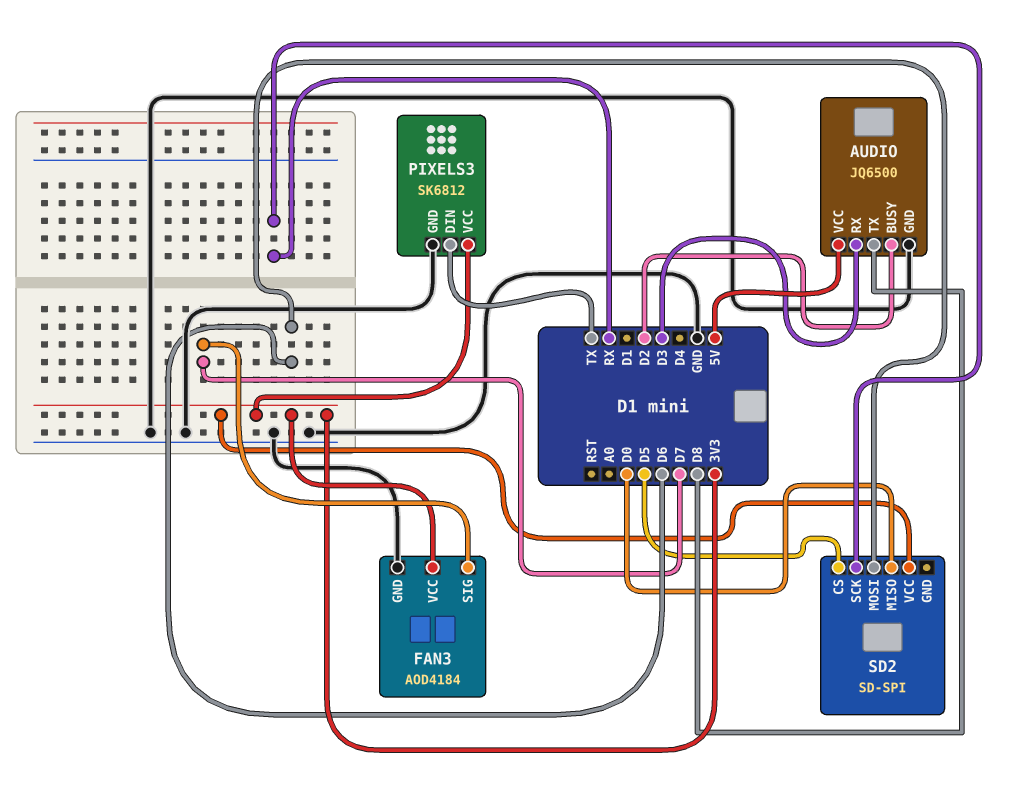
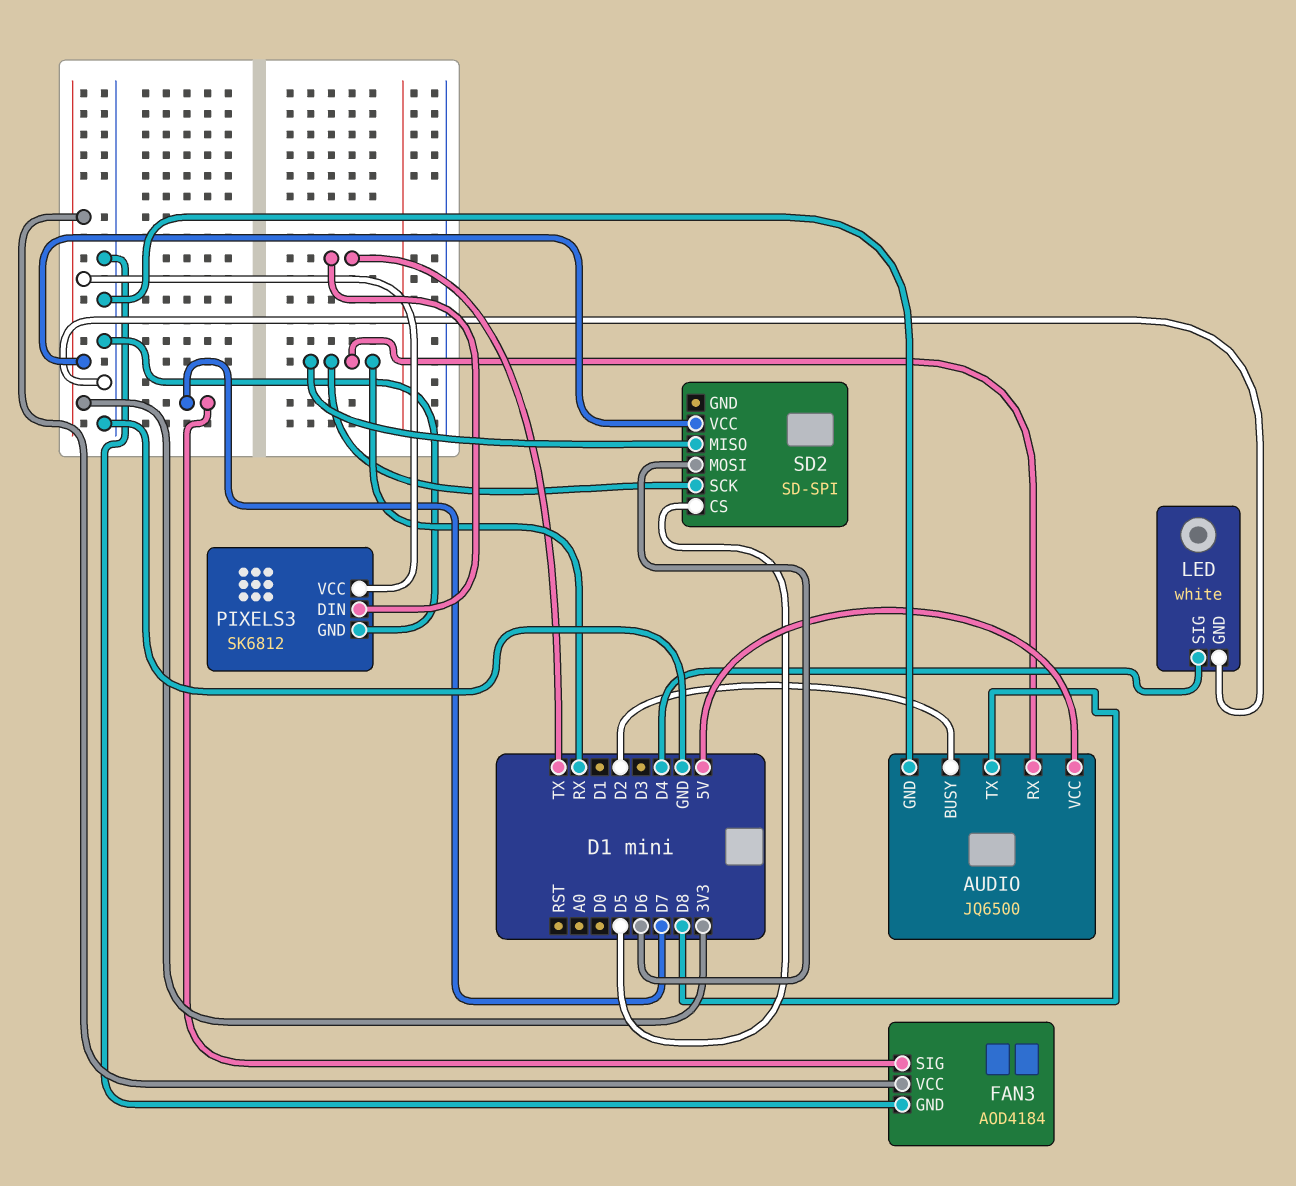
AUDIO pin RX: D3 -> RX
LED: none -> white
LED pin GND: none -> GND
LED pin SIG: none -> D4
SD2 pin MISO: D0 -> RX

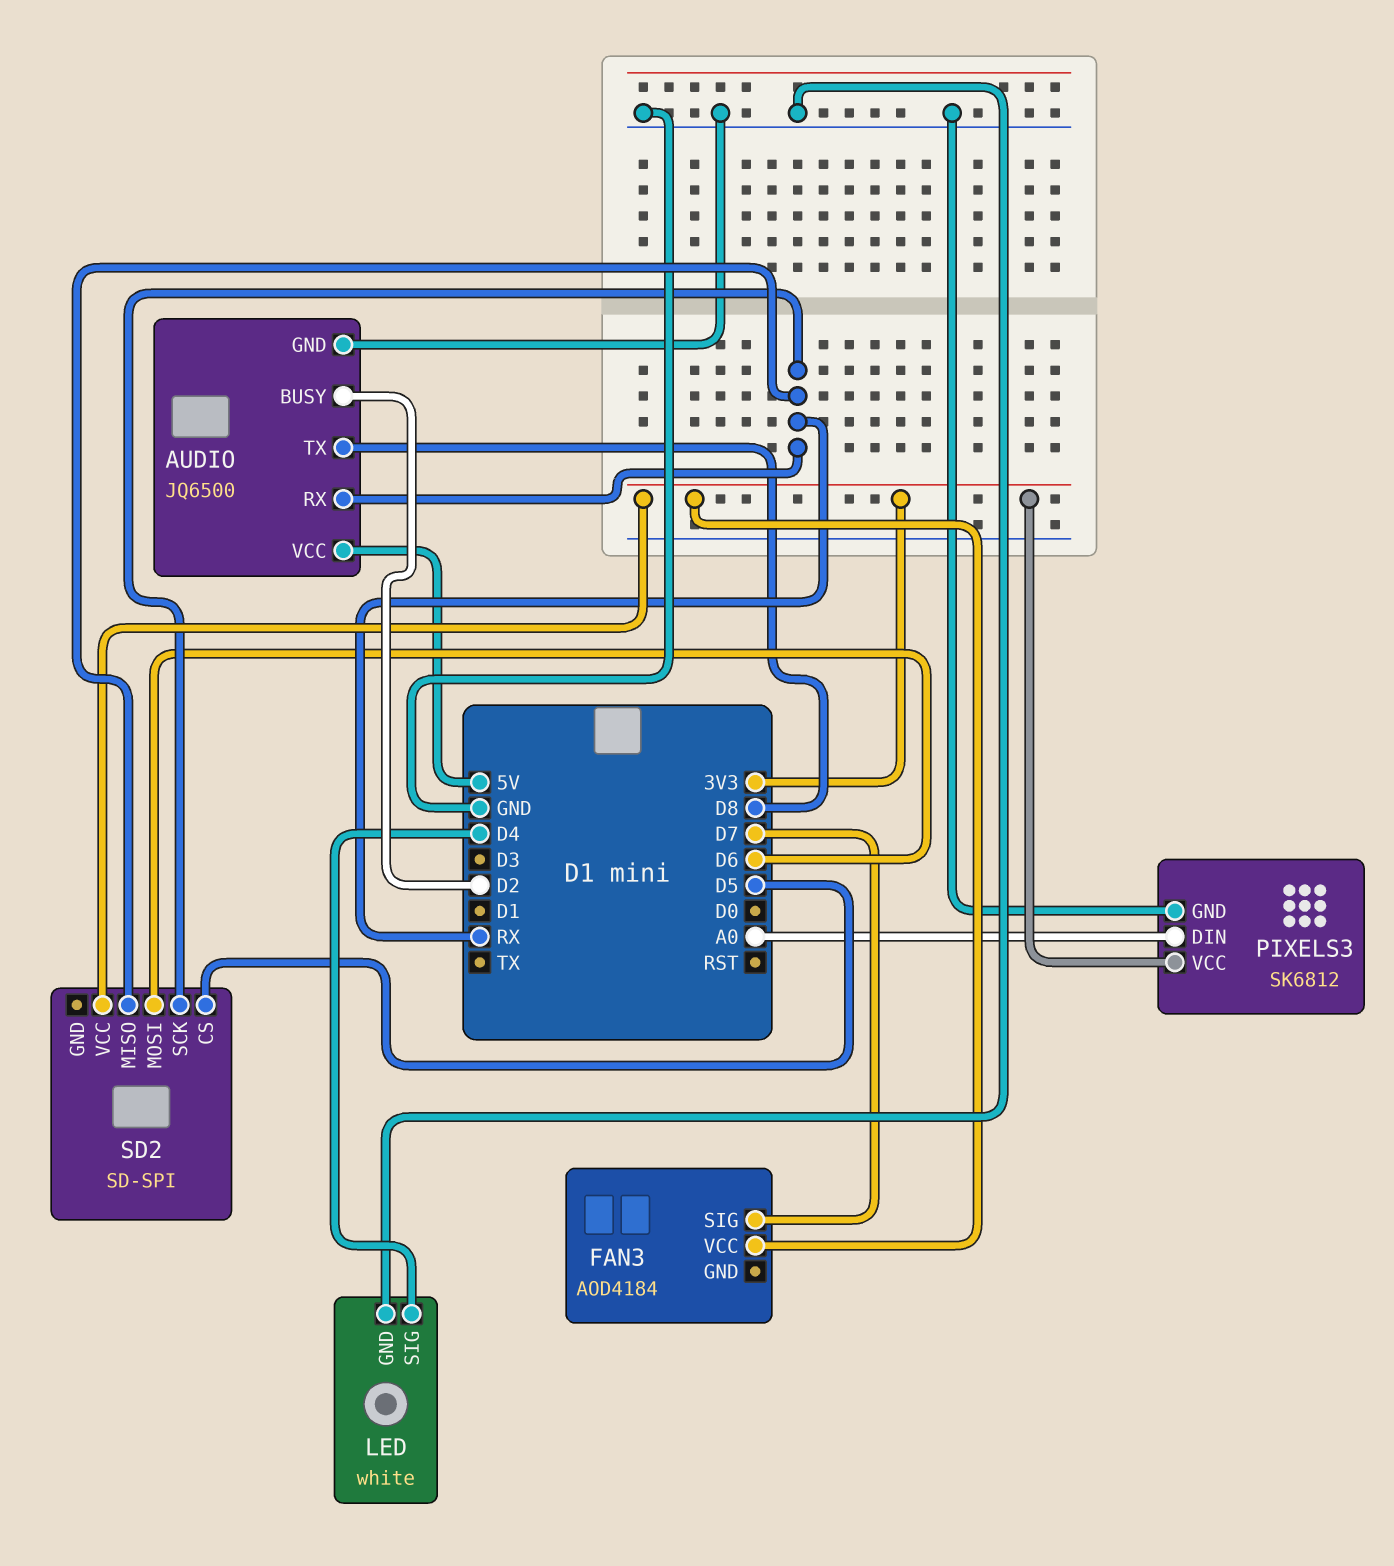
FAN3 pin GND: GND -> none
PIXELS3 pin DIN: TX -> A0

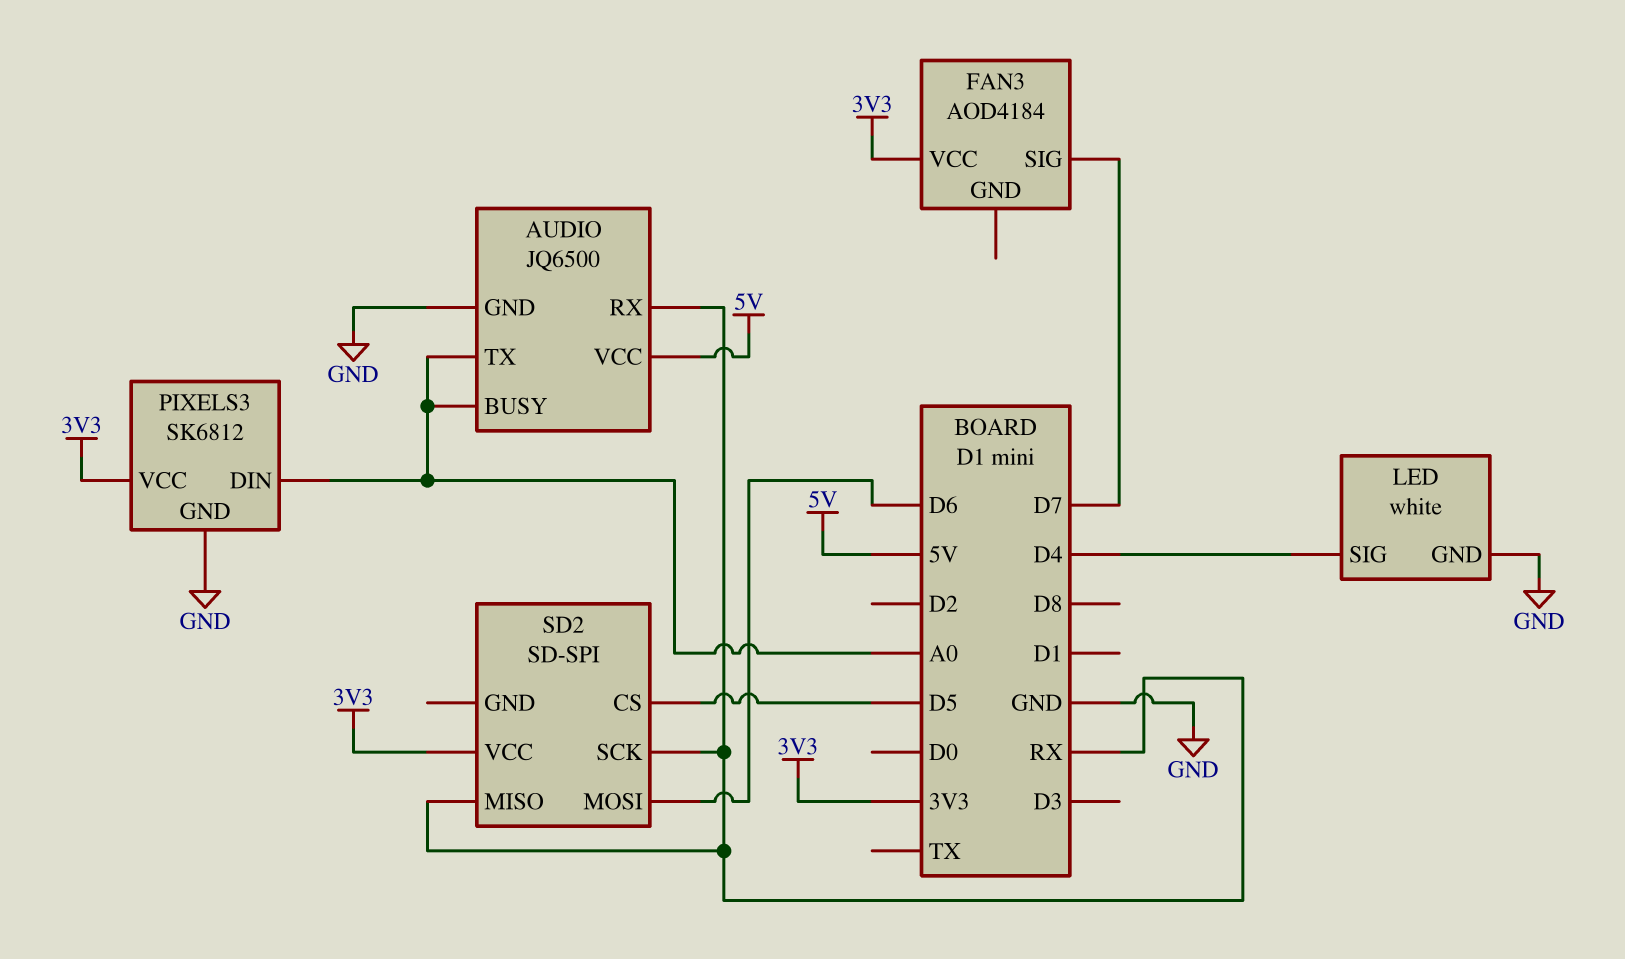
AUDIO pin BUSY: D2 -> A0
AUDIO pin TX: D8 -> A0

